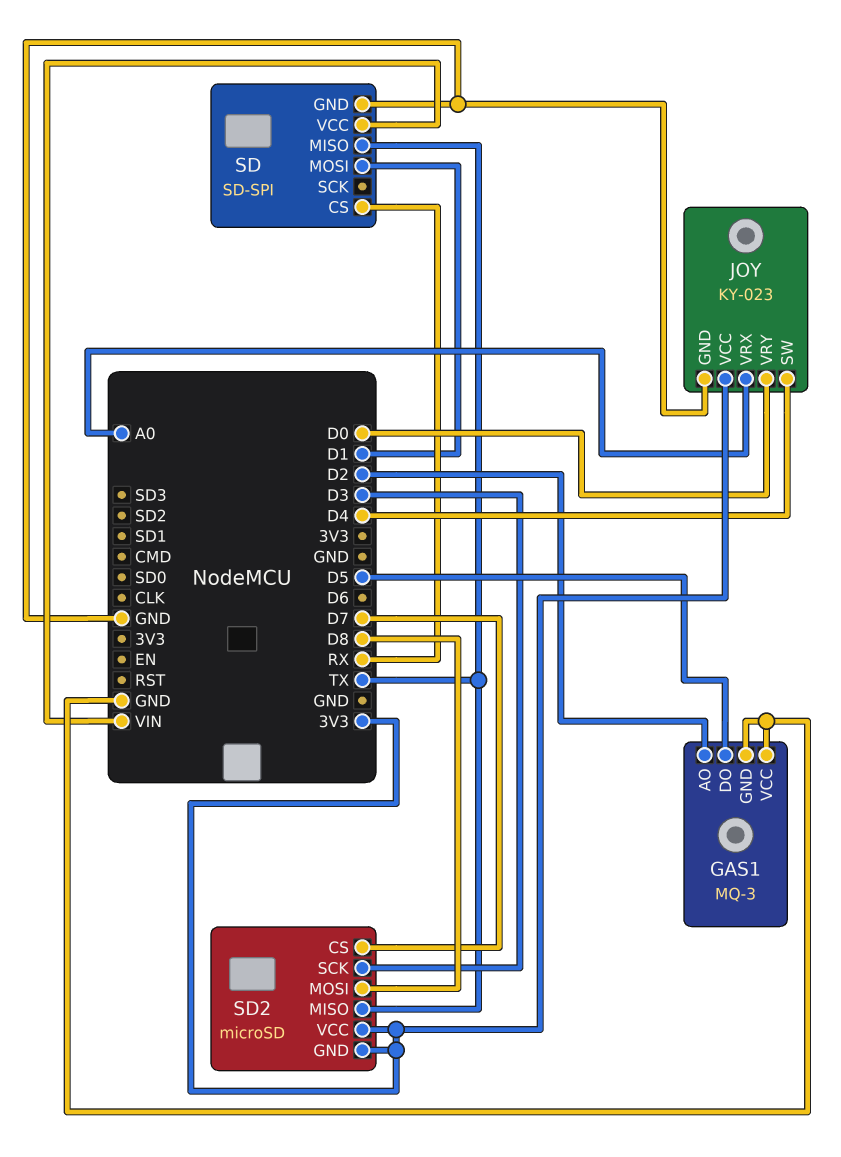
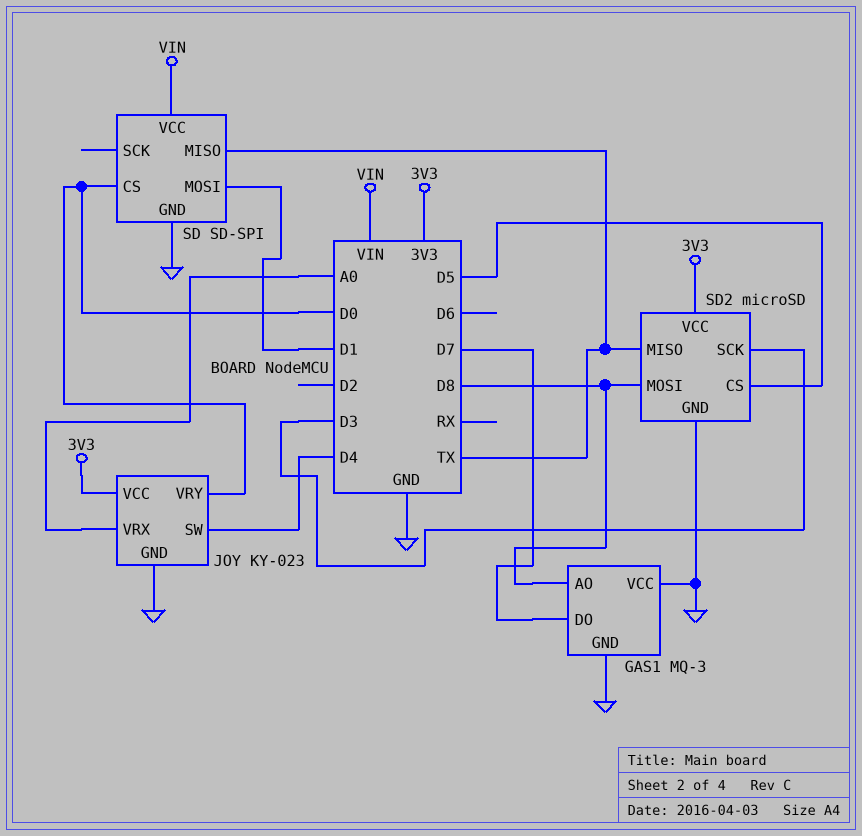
GAS1 pin AO: D2 -> D8
GAS1 pin DO: D5 -> D7
SD pin CS: RX -> D0
SD2 pin CS: D7 -> D5
SD2 pin GND: 3V3 -> GND

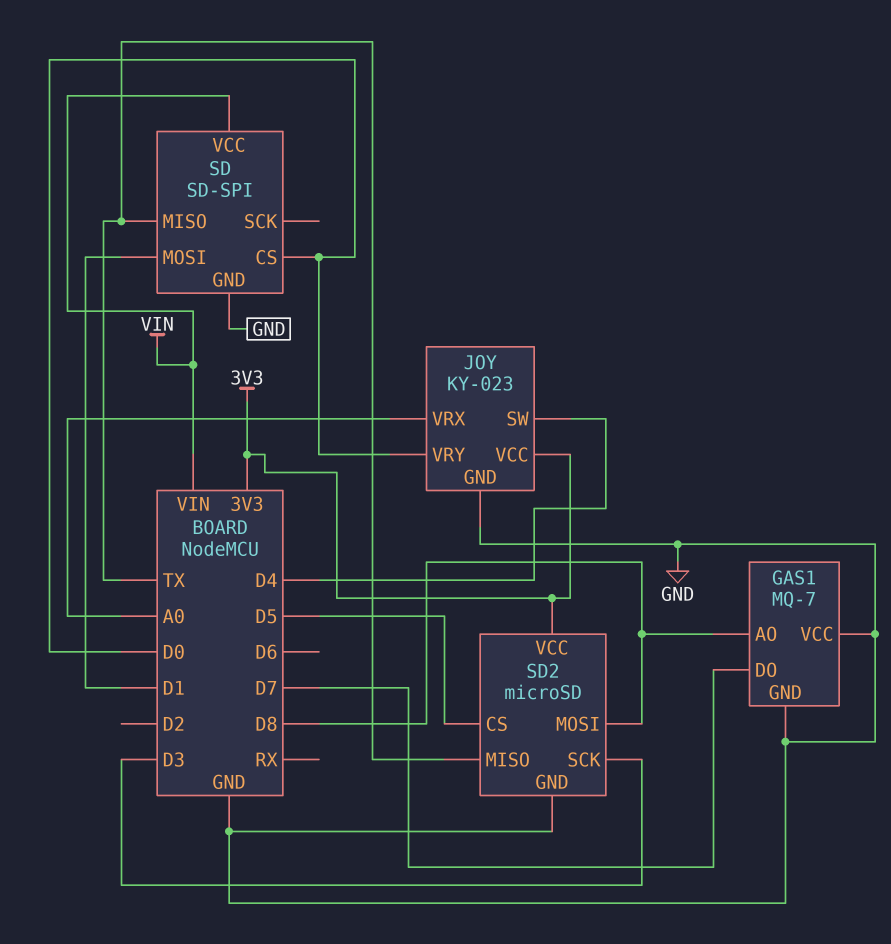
GAS1: MQ-3 -> MQ-7

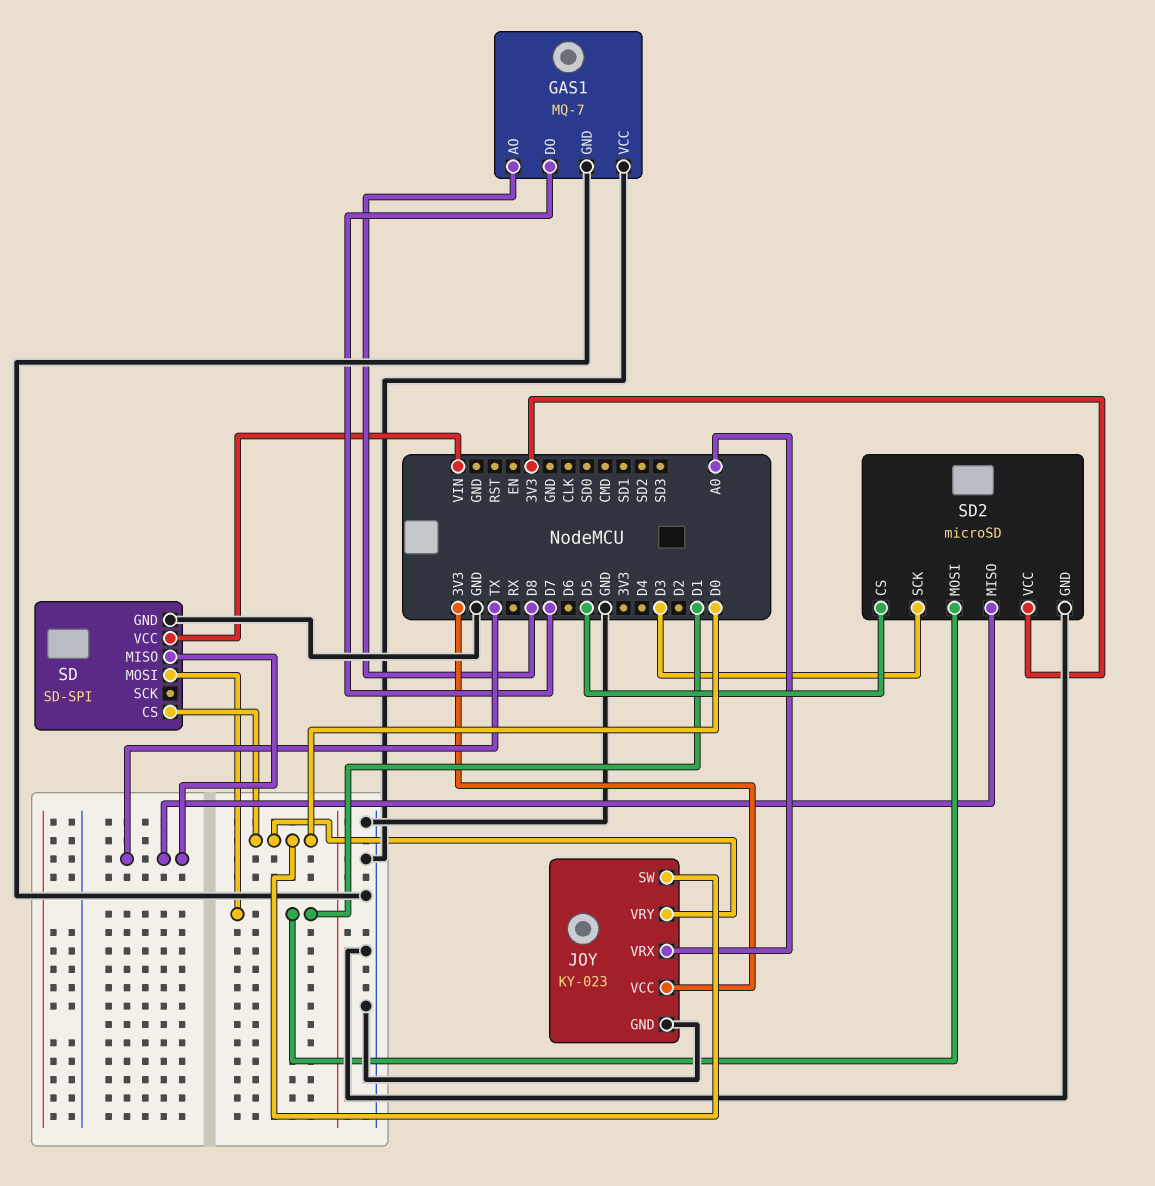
JOY pin SW: D4 -> D0
SD2 pin MOSI: D8 -> D1

